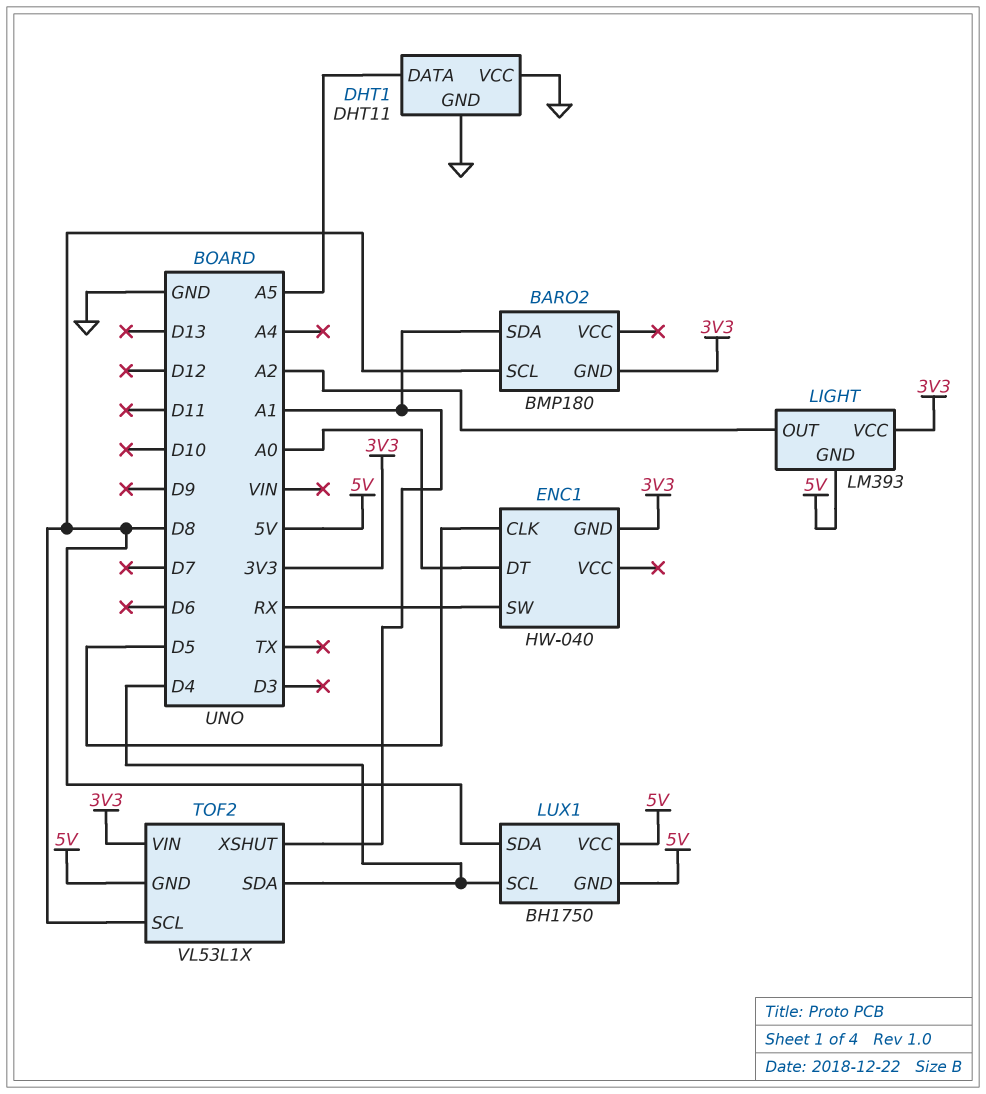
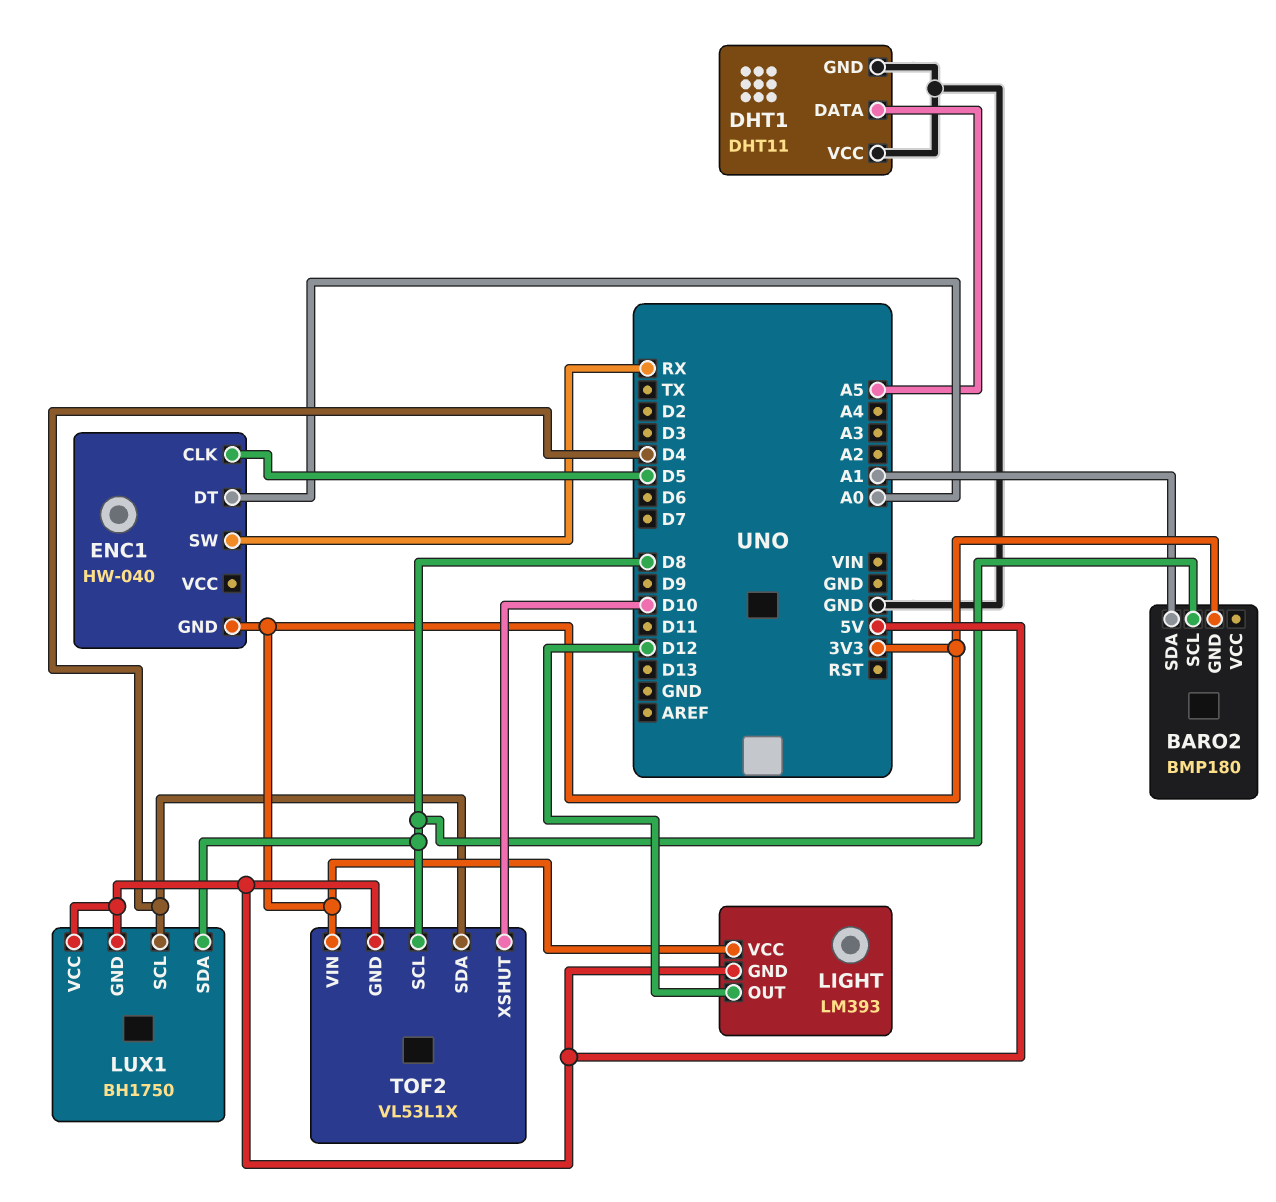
LIGHT pin OUT: A2 -> D12
TOF2 pin XSHUT: A1 -> D10

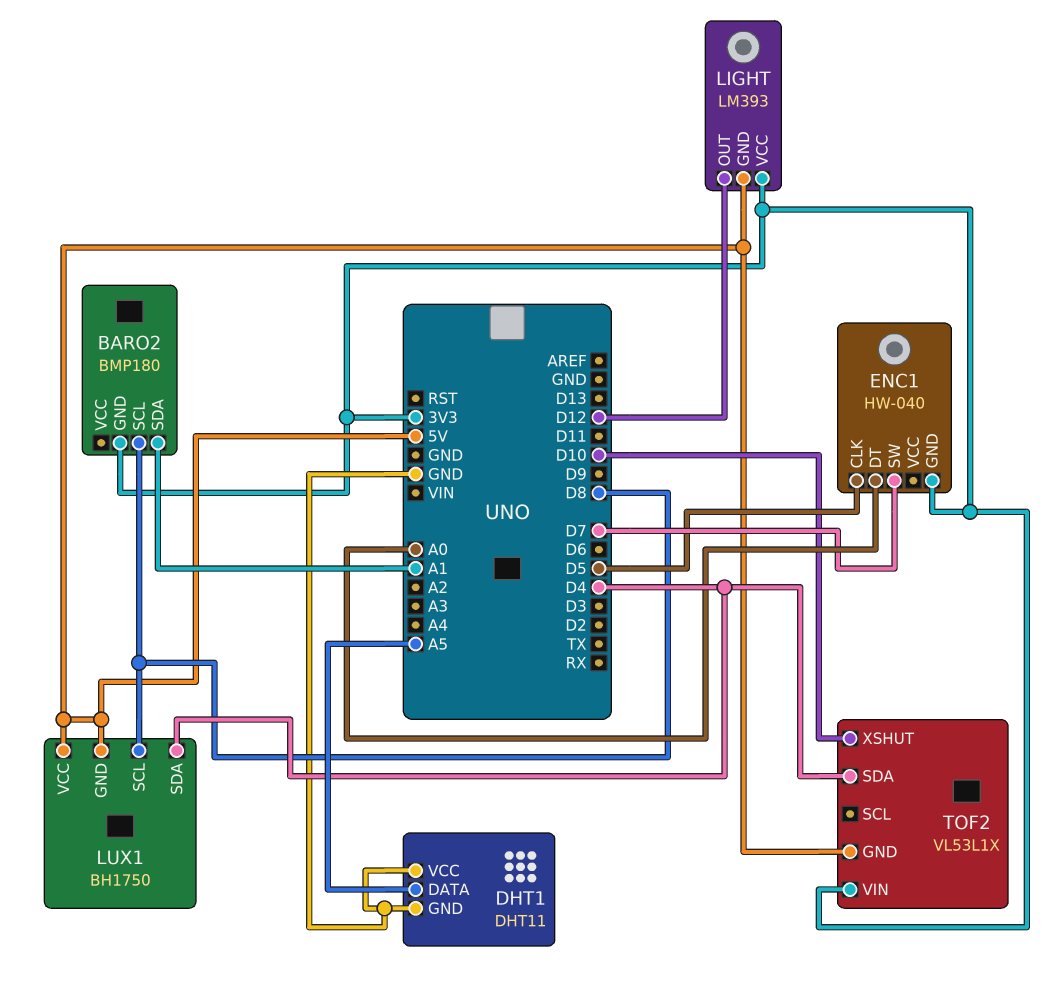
ENC1 pin SW: RX -> D7
LUX1 pin SCL: D4 -> D8
LUX1 pin SDA: D8 -> D4
TOF2 pin SCL: D8 -> none

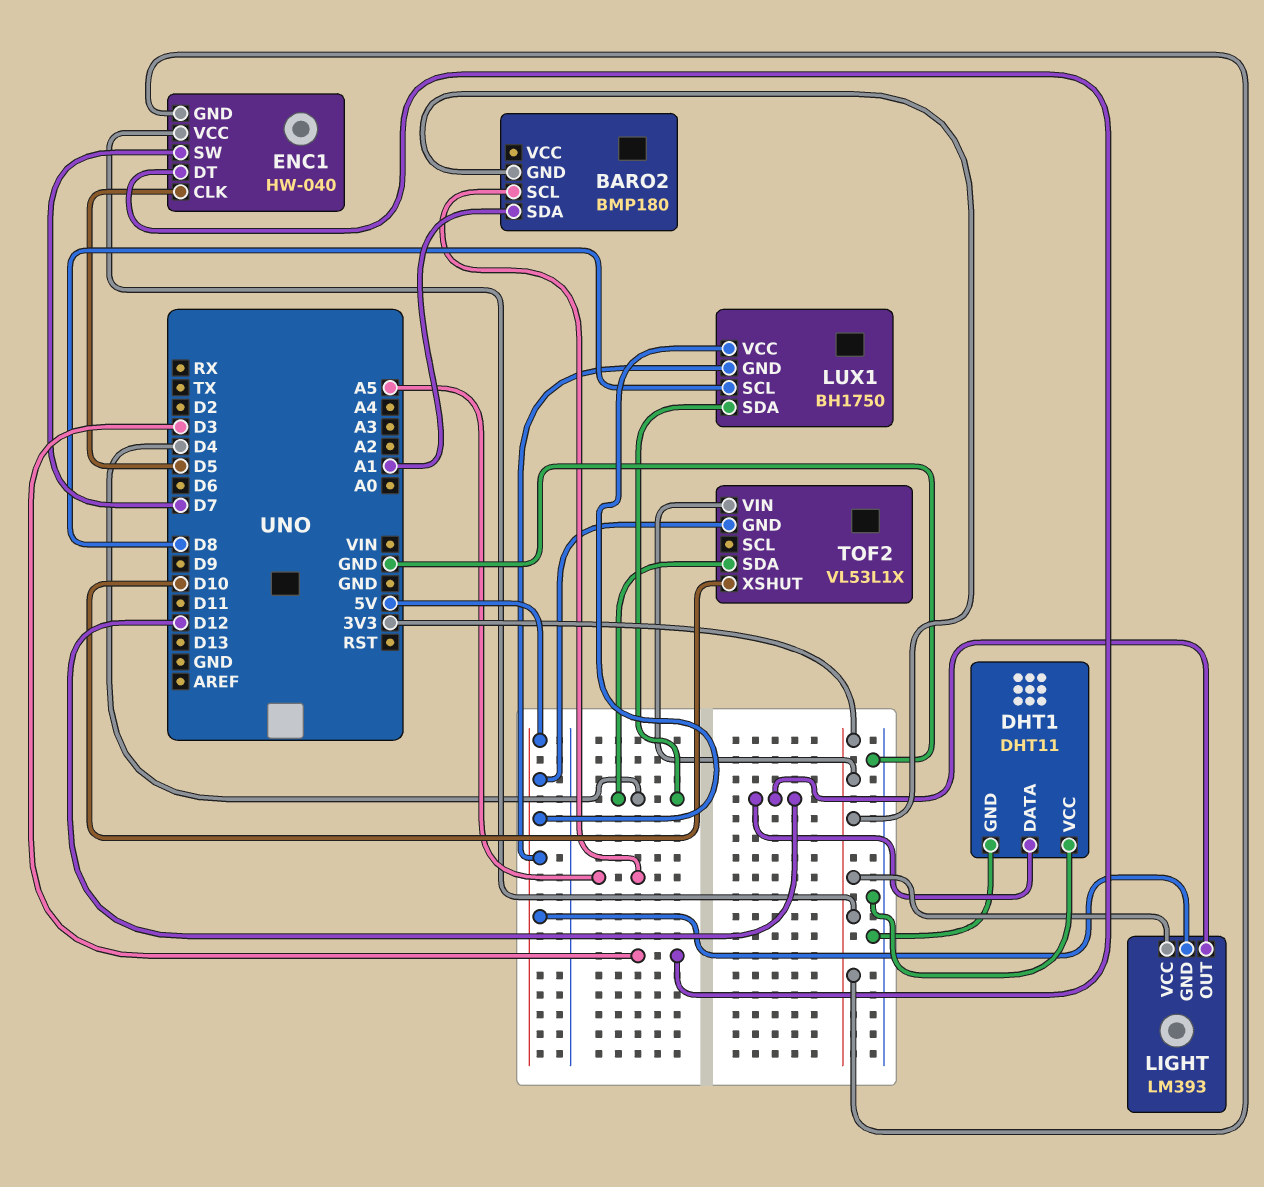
BARO2 pin SCL: D8 -> A5
DHT1 pin DATA: A5 -> D12
ENC1 pin DT: A0 -> D3
ENC1 pin VCC: none -> 3V3

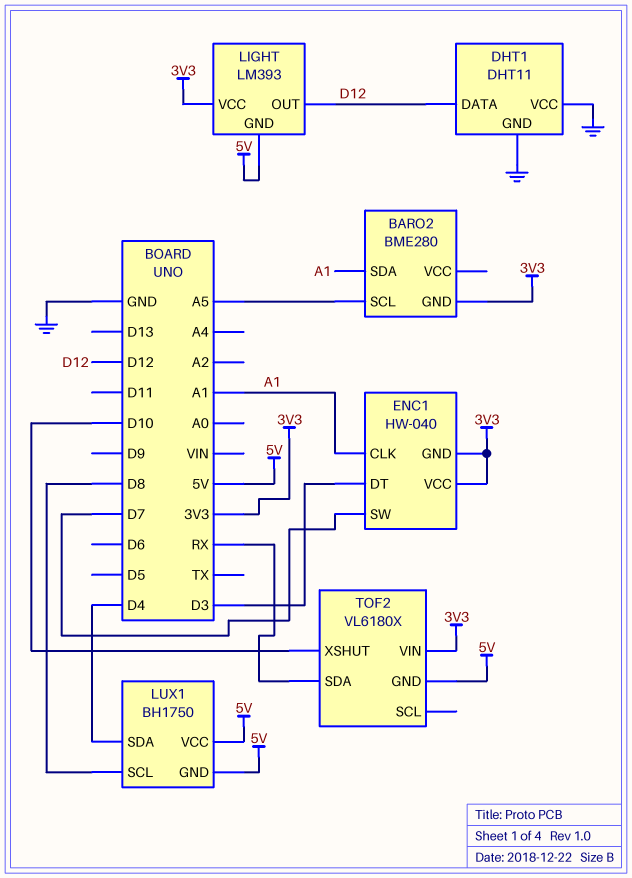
BARO2: BMP180 -> BME280
ENC1 pin CLK: D5 -> A1
TOF2: VL53L1X -> VL6180X
TOF2 pin SDA: D4 -> RX

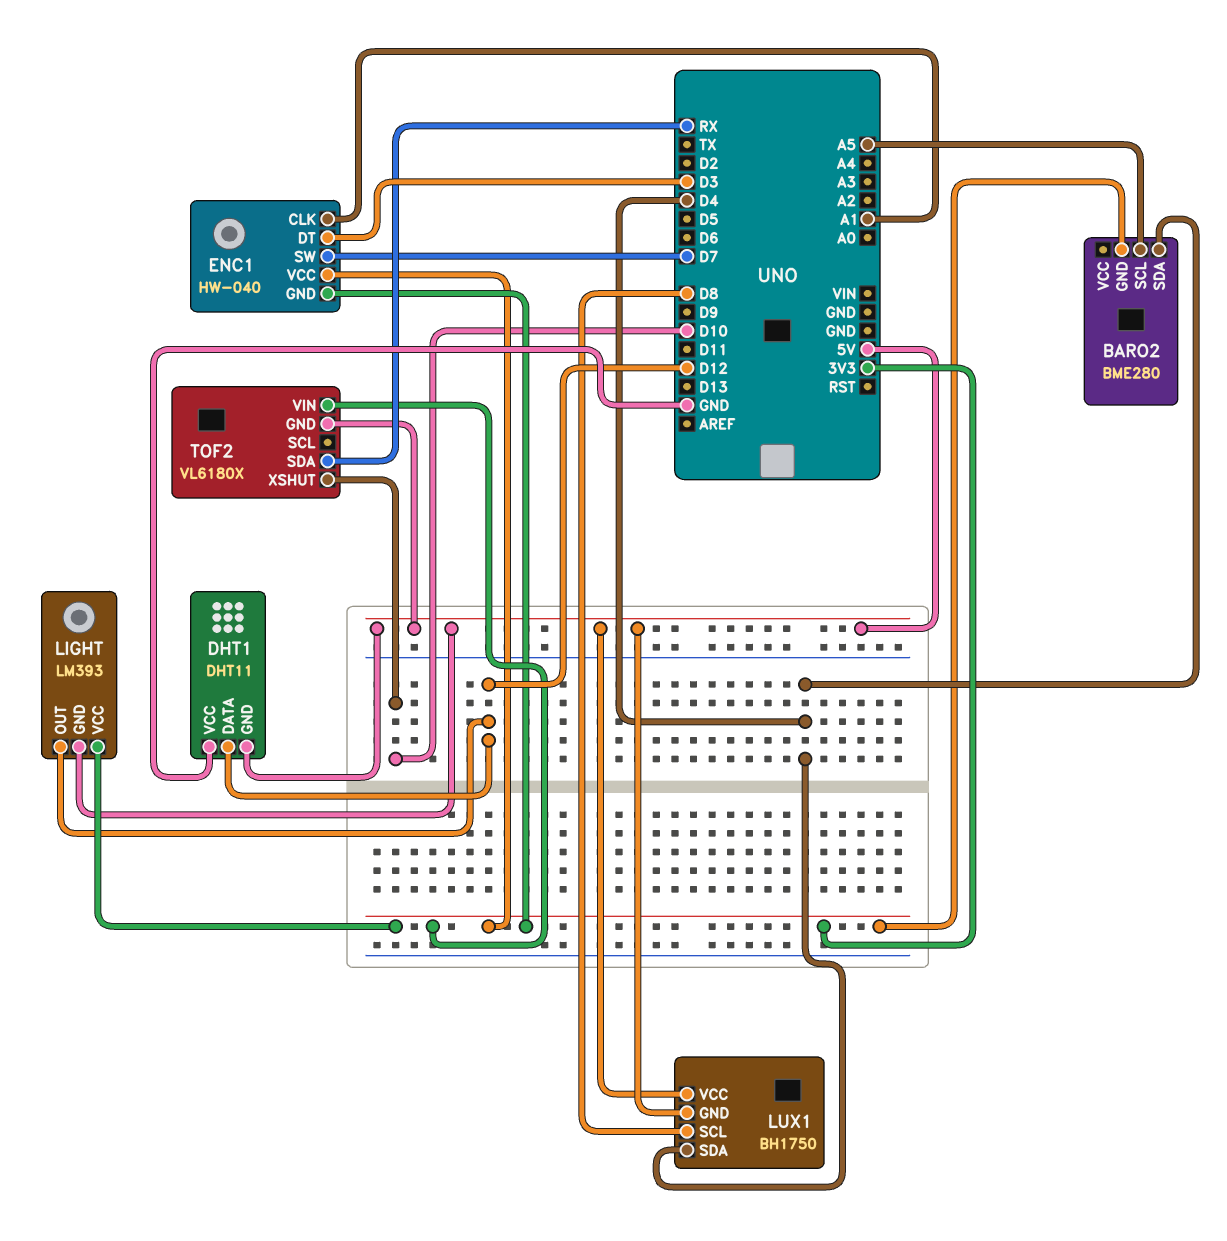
BARO2 pin SDA: A1 -> D4
DHT1 pin GND: GND -> 5V

